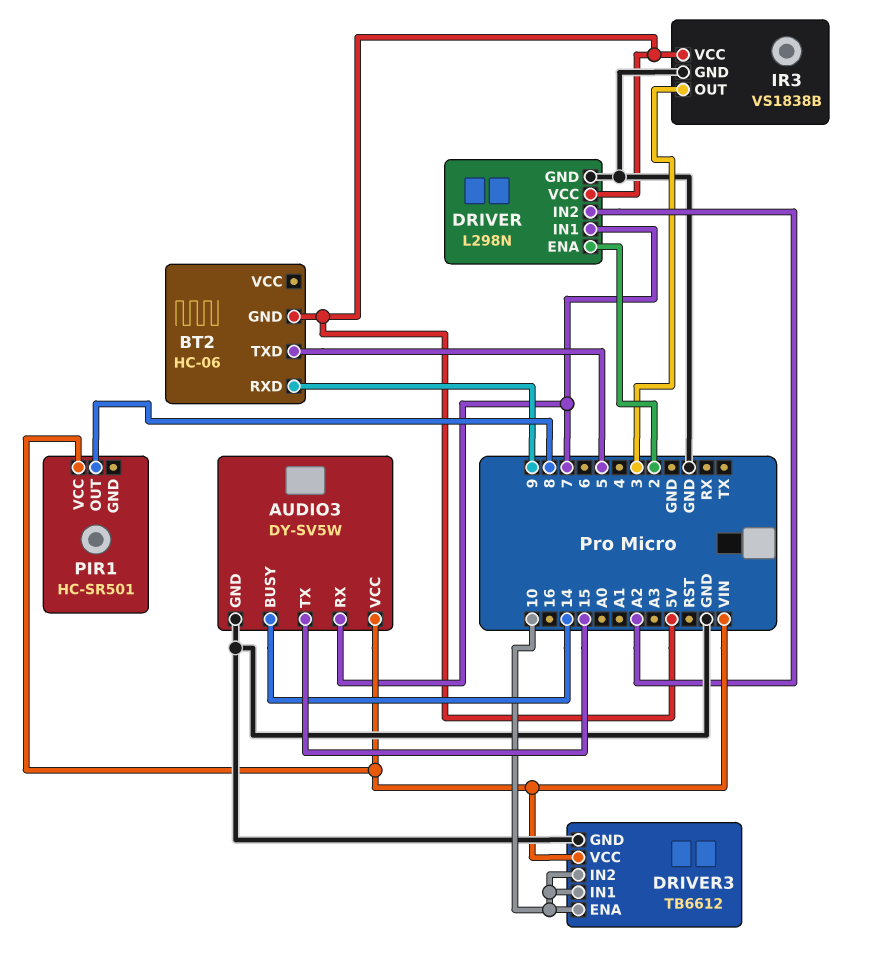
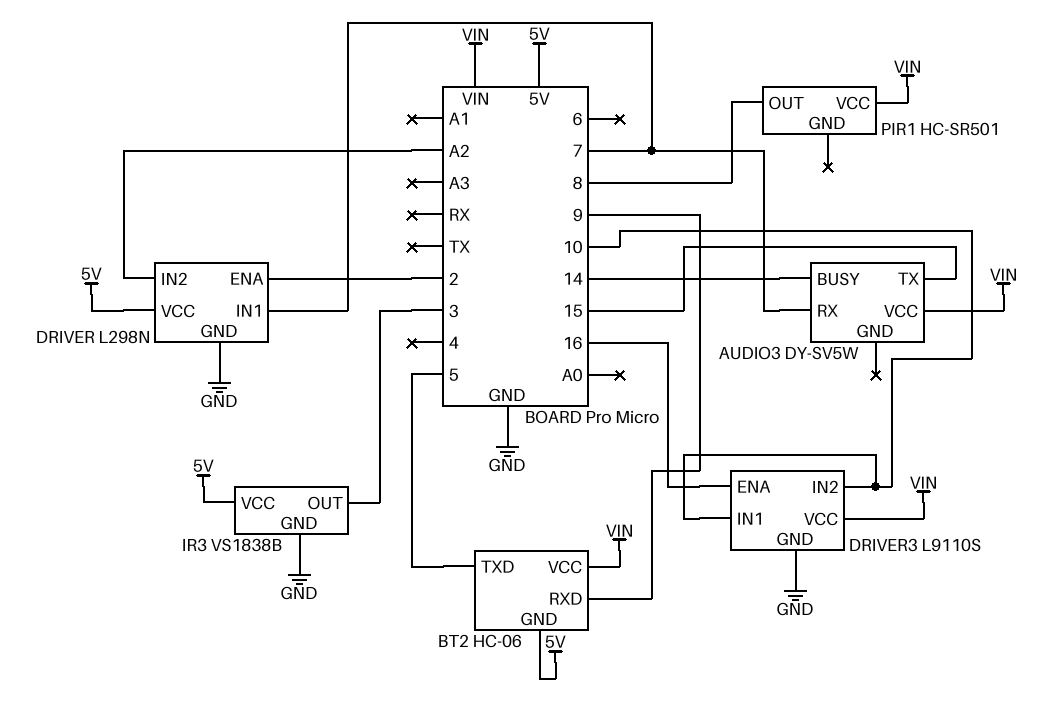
AUDIO3 pin GND: GND -> none
BT2 pin VCC: none -> VIN
DRIVER3: TB6612 -> L9110S
DRIVER3 pin ENA: 10 -> 16

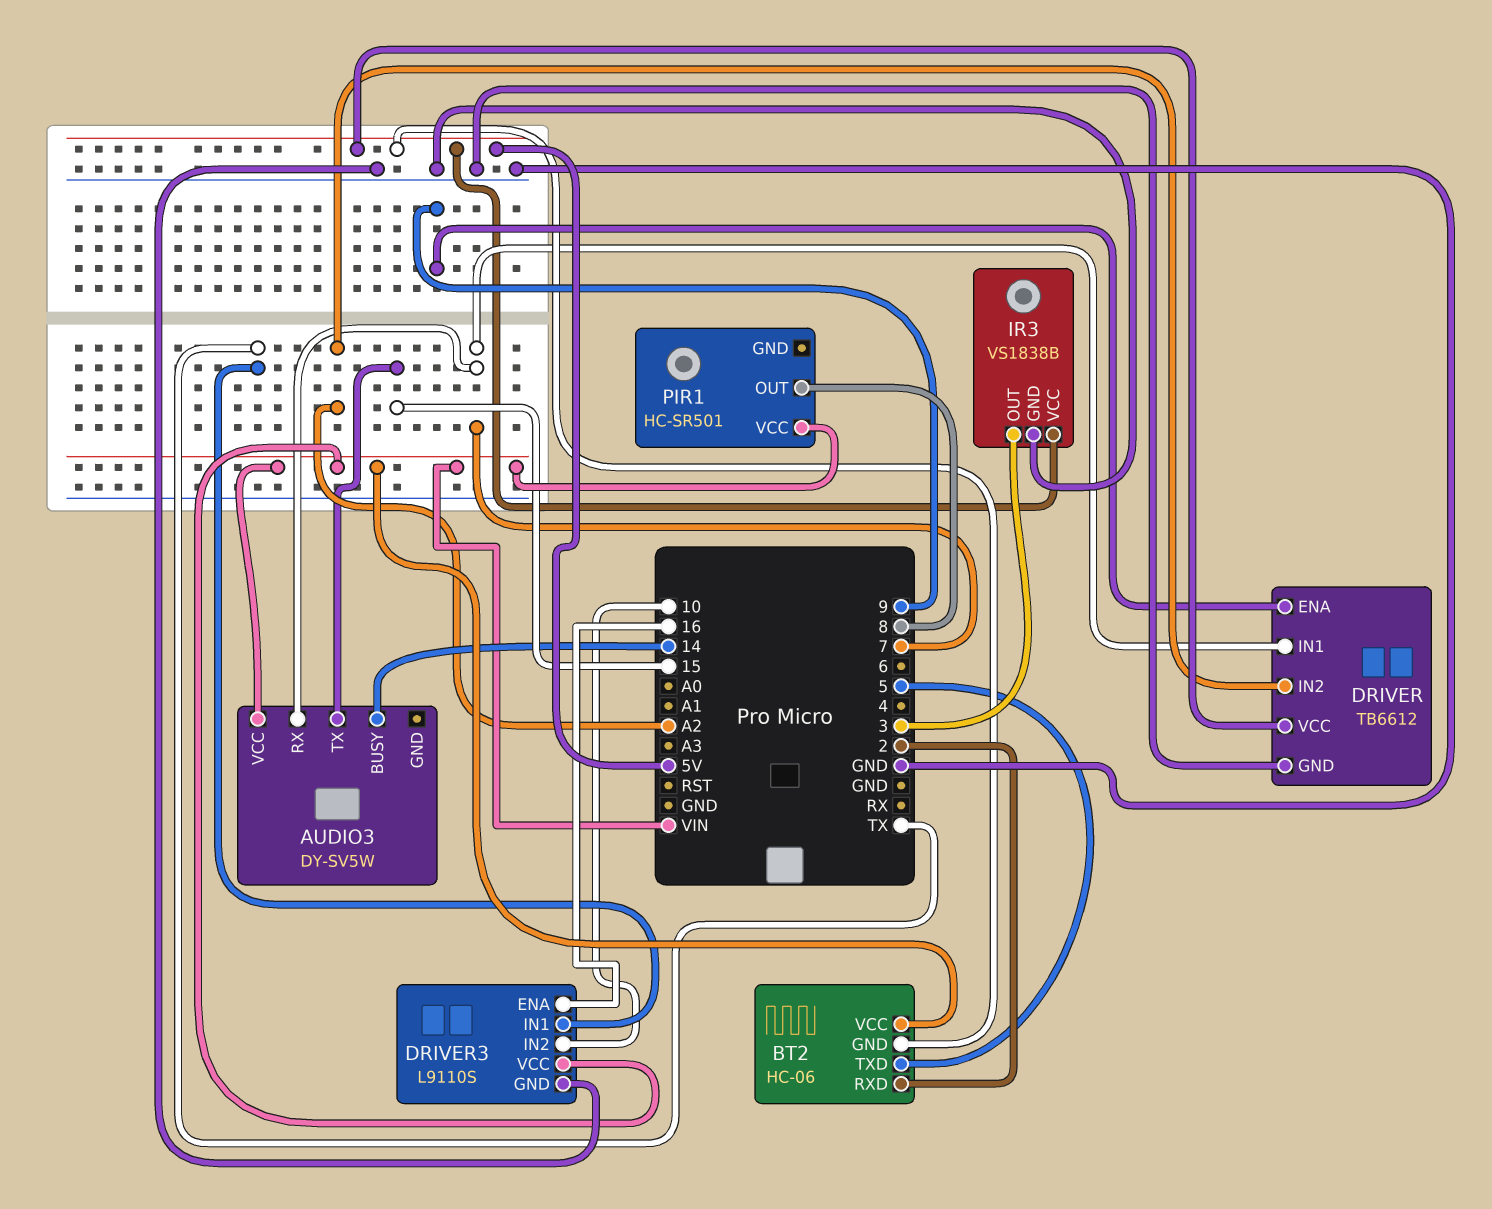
BT2 pin RXD: 9 -> 2
DRIVER: L298N -> TB6612
DRIVER pin ENA: 2 -> 9
DRIVER3 pin IN1: 10 -> TX

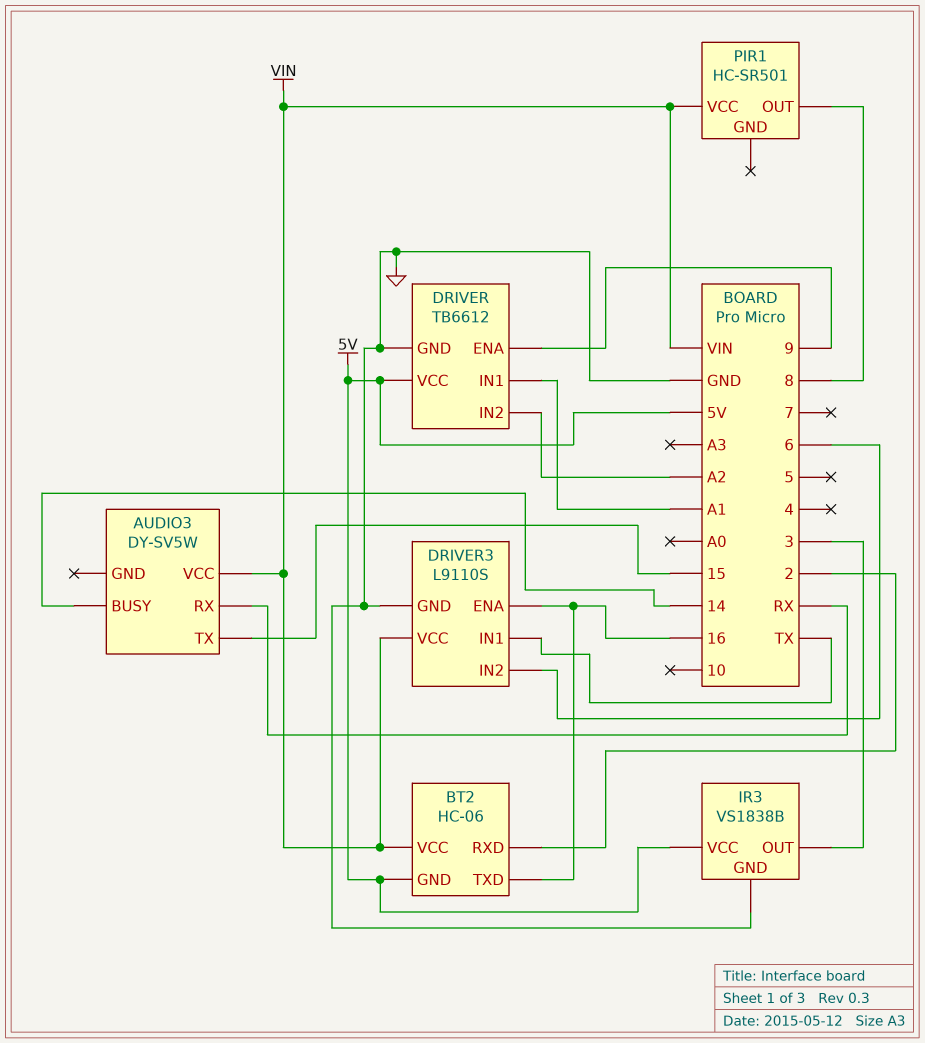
AUDIO3 pin RX: 7 -> RX
BT2 pin TXD: 5 -> 16
DRIVER pin IN1: 7 -> A1
DRIVER3 pin IN2: 10 -> 6

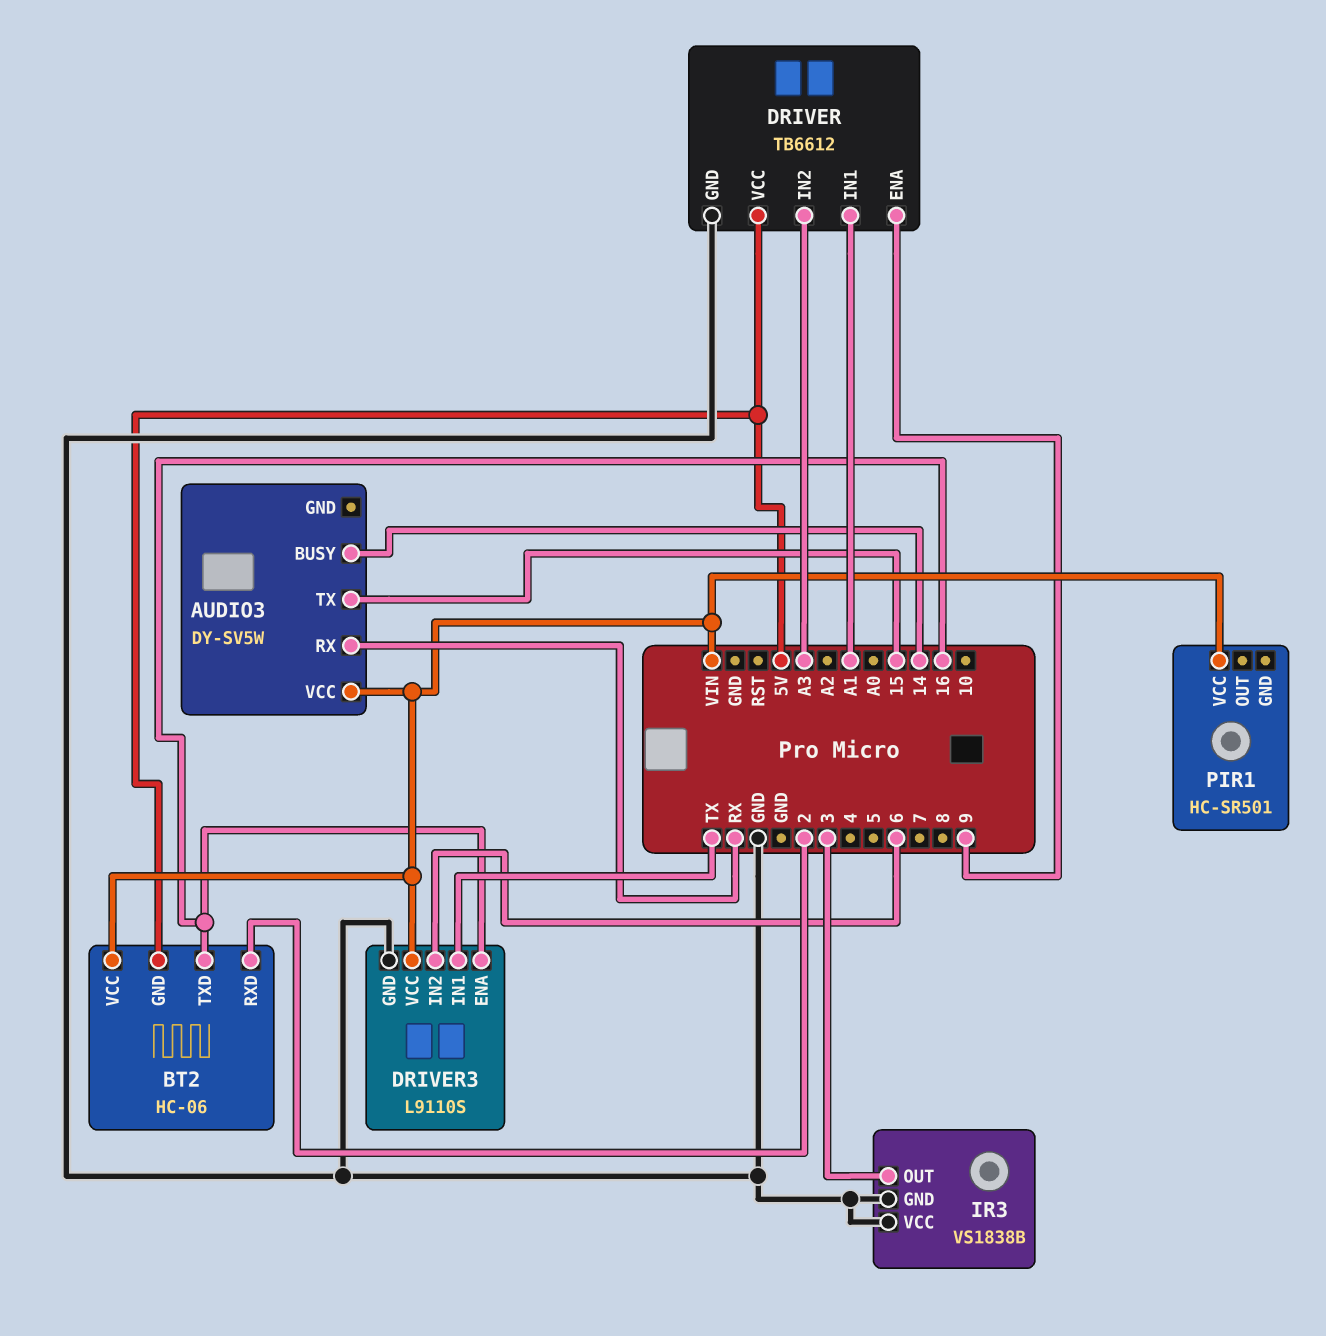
DRIVER pin IN2: A2 -> A3
IR3 pin VCC: 5V -> GND
PIR1 pin OUT: 8 -> none

